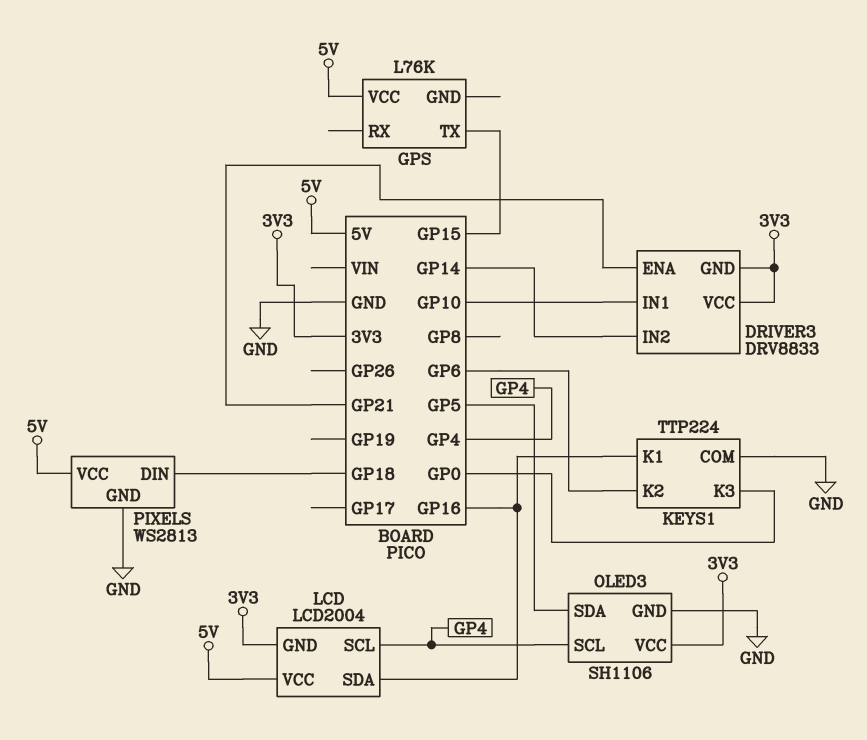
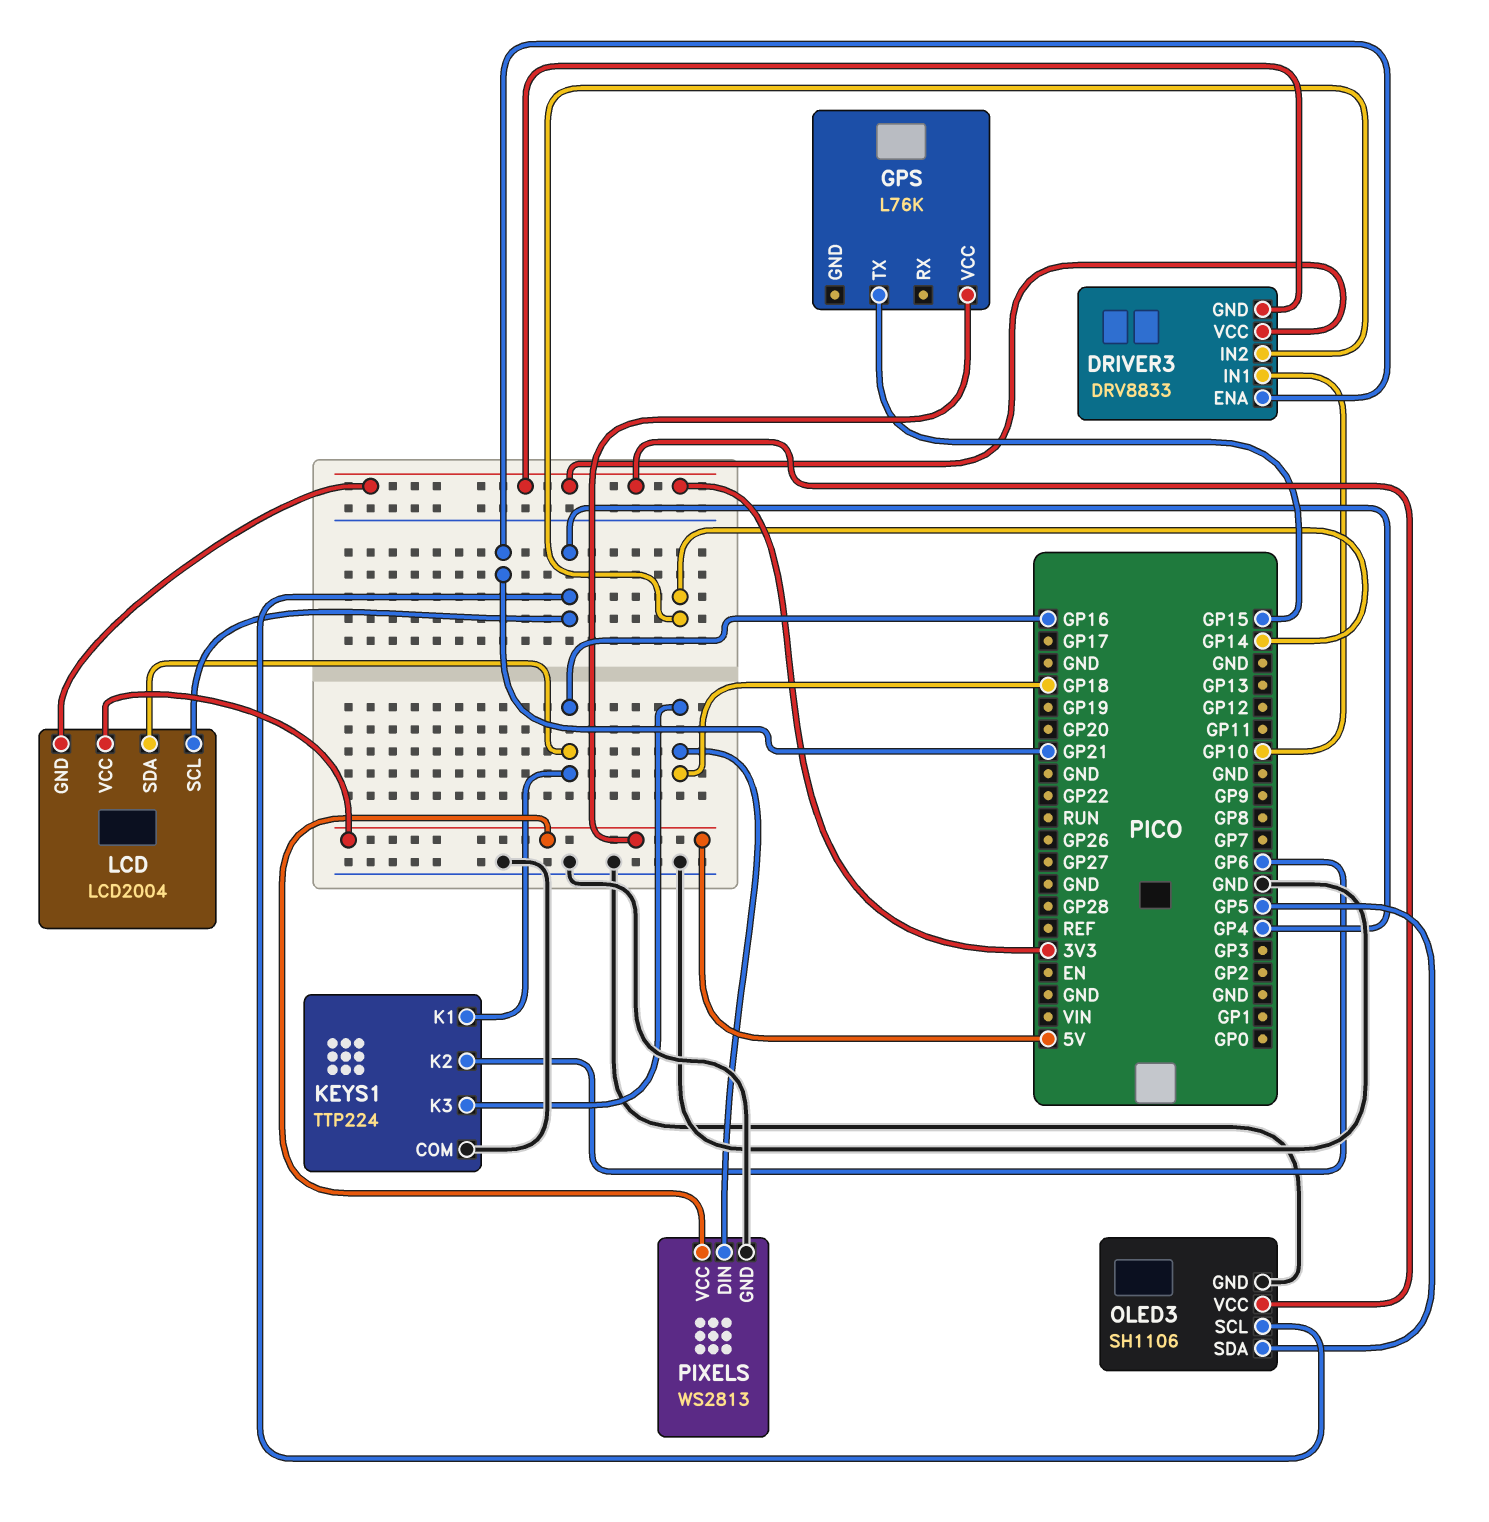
KEYS1 pin K3: GP0 -> GP18

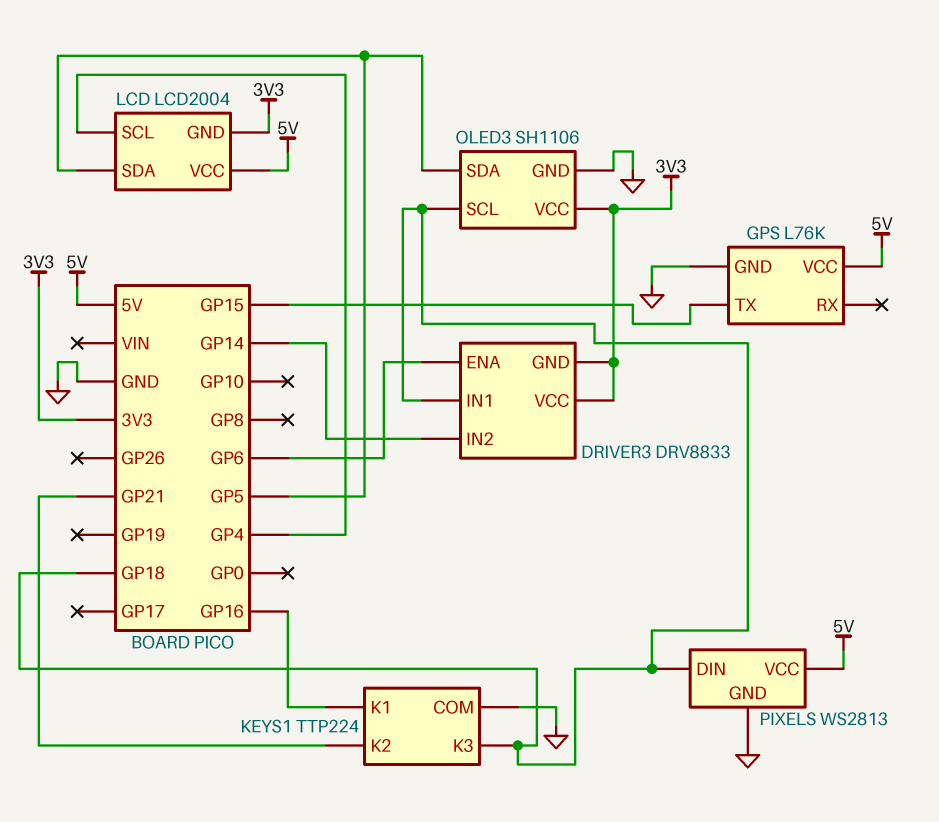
DRIVER3 pin ENA: GP21 -> GP6
DRIVER3 pin IN1: GP10 -> GP18
GPS pin GND: none -> GND
KEYS1 pin K2: GP6 -> GP21
LCD pin SDA: GP16 -> GP5
OLED3 pin SCL: GP4 -> GP18

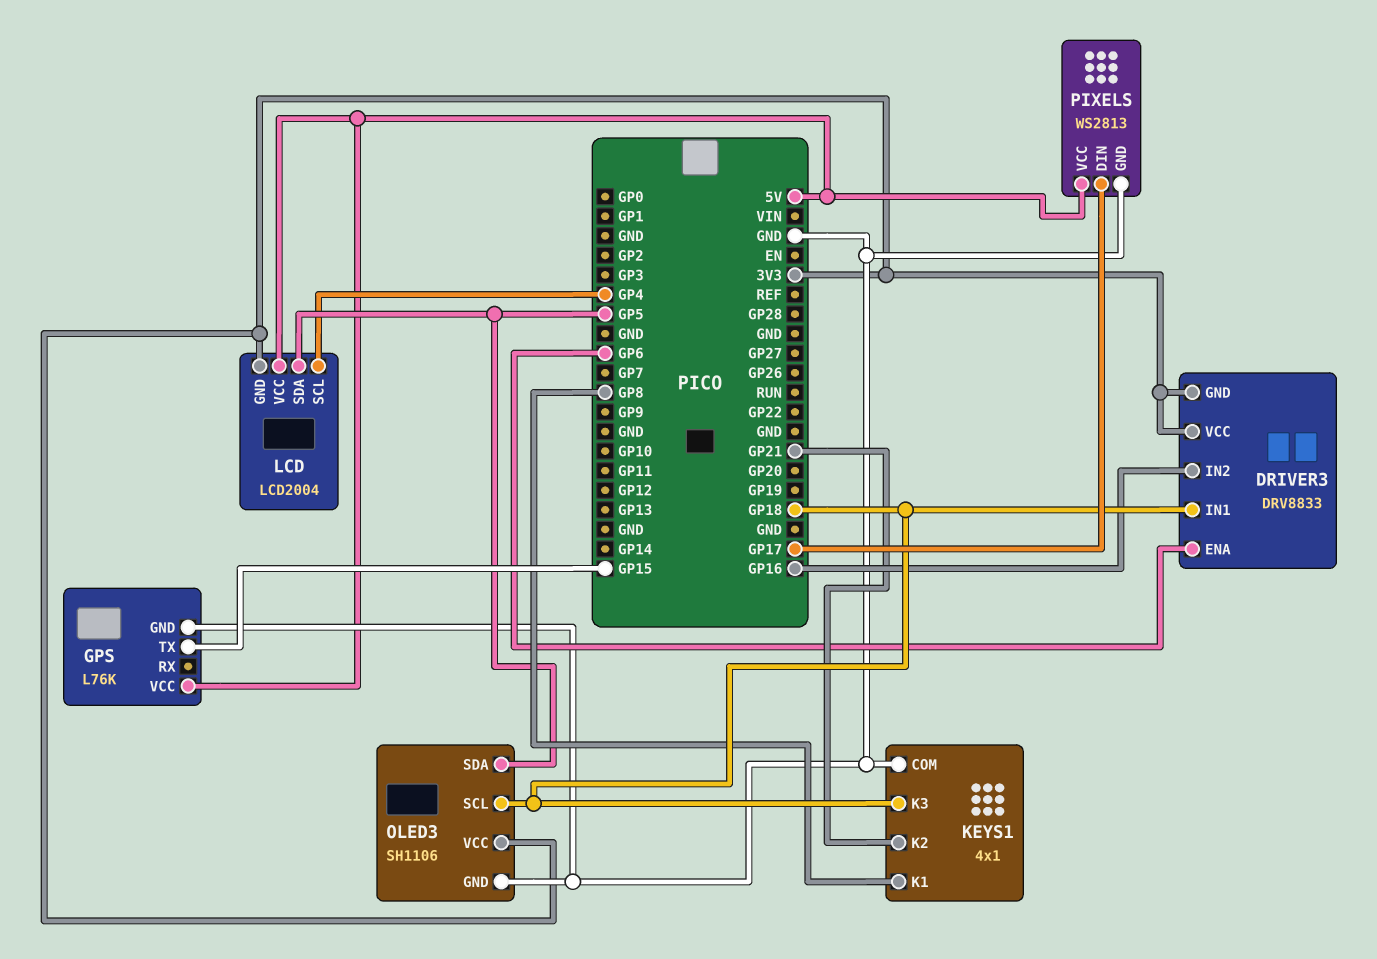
DRIVER3 pin IN2: GP14 -> GP16
KEYS1: TTP224 -> 4x1
KEYS1 pin K1: GP16 -> GP8
PIXELS pin DIN: GP18 -> GP17

